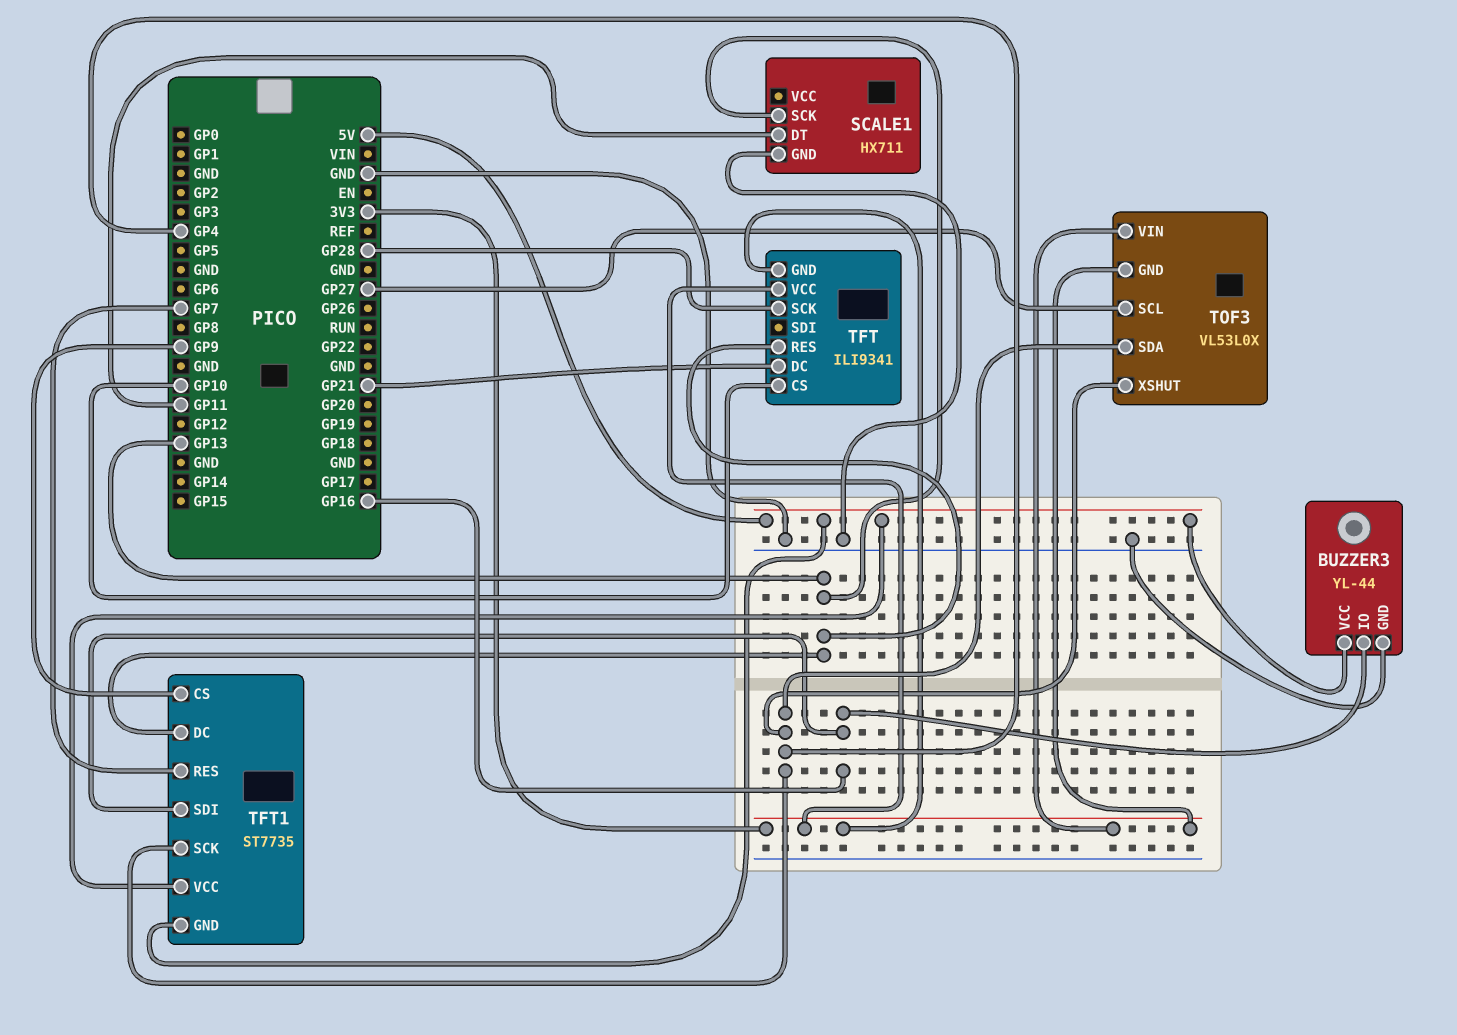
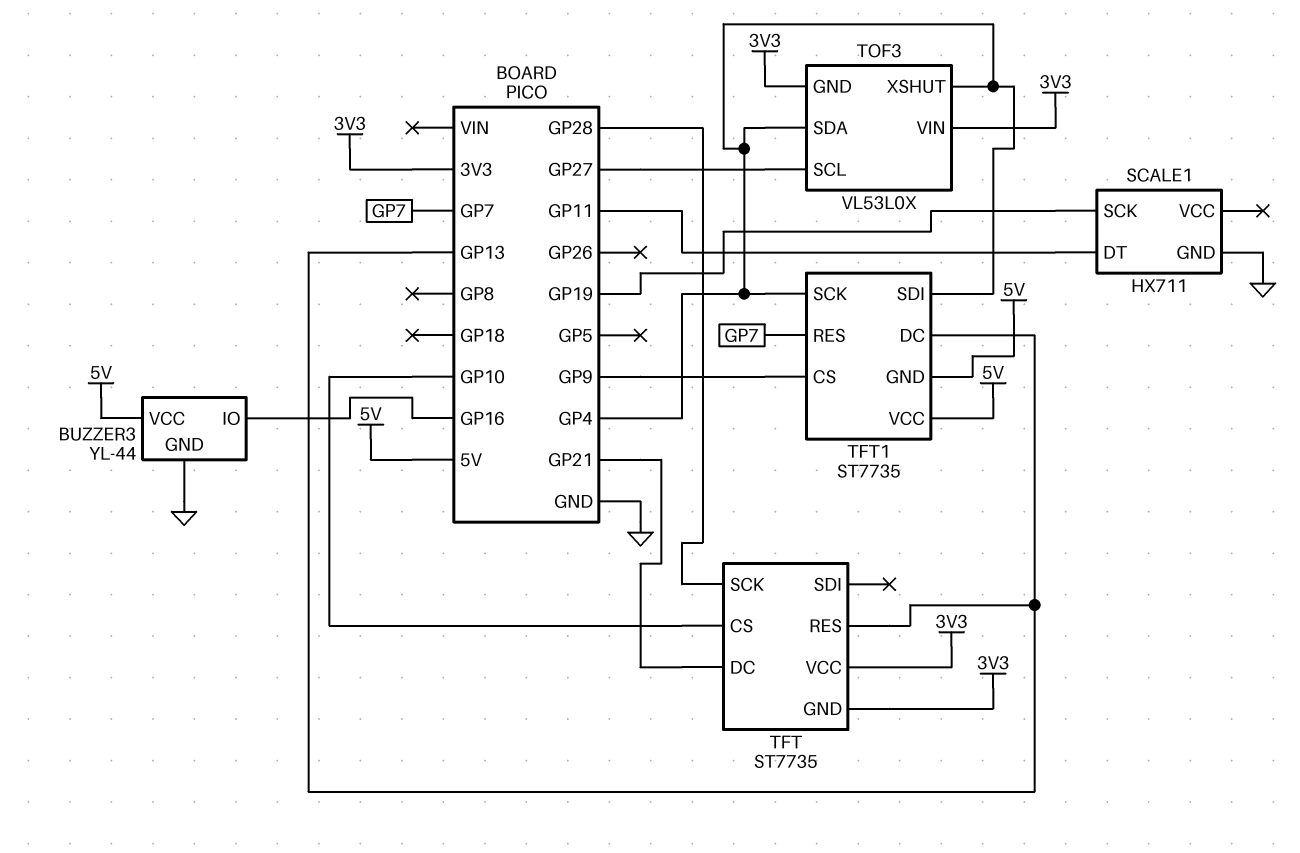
SCALE1 pin SCK: GP13 -> GP19
TFT: ILI9341 -> ST7735
TFT1 pin SDI: GP16 -> GP4

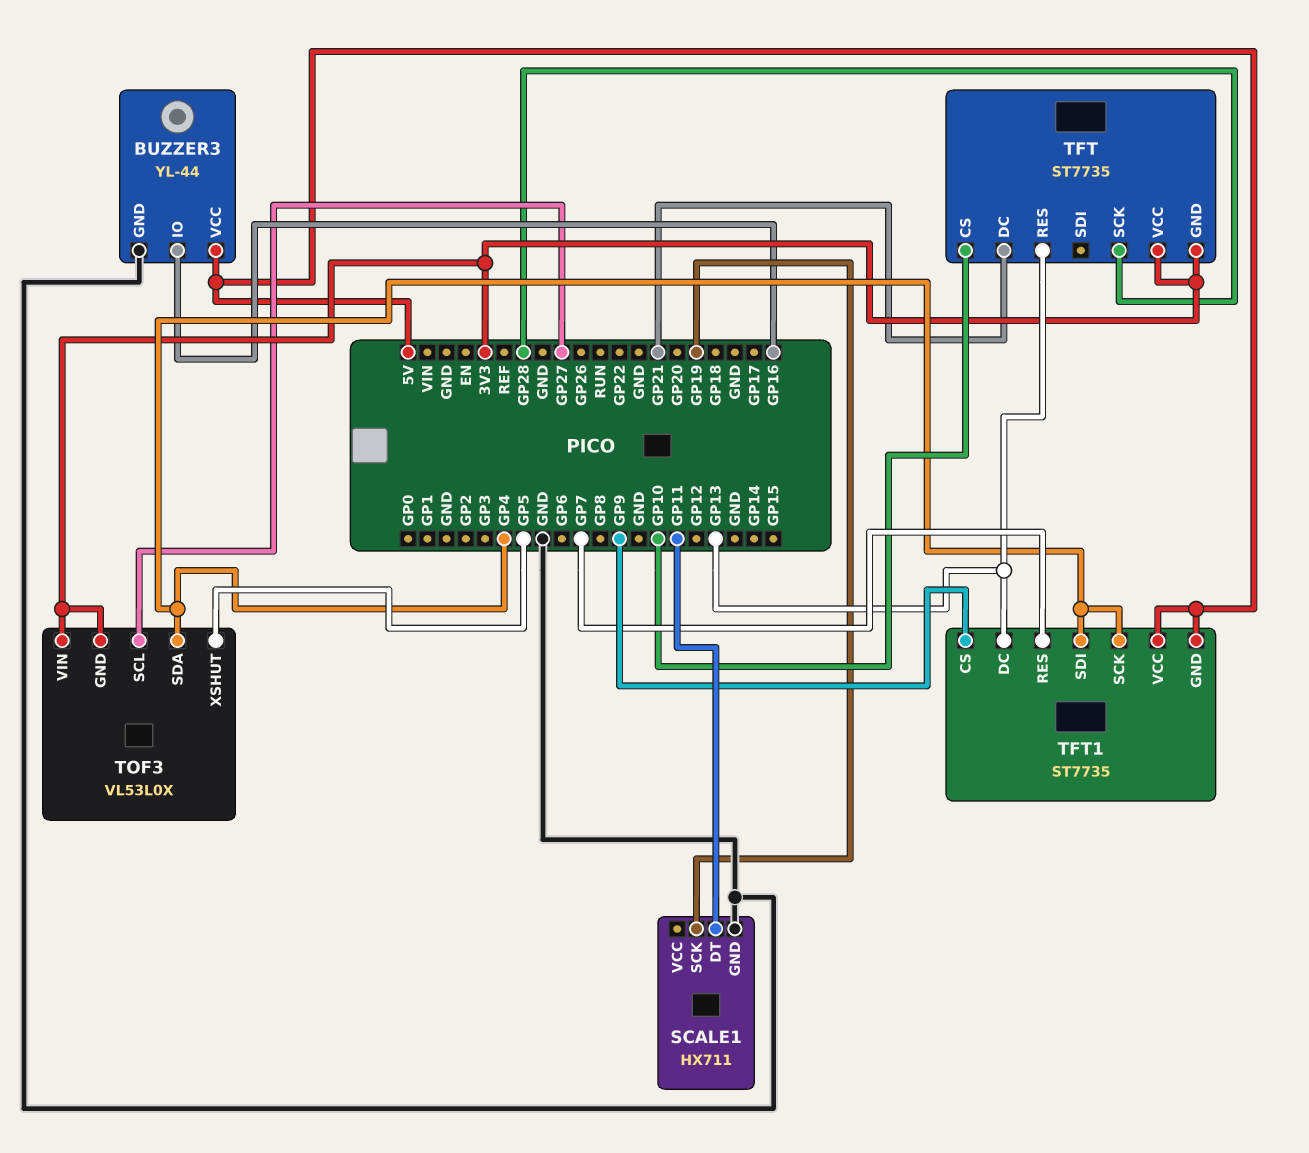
TOF3 pin XSHUT: GP4 -> GP5

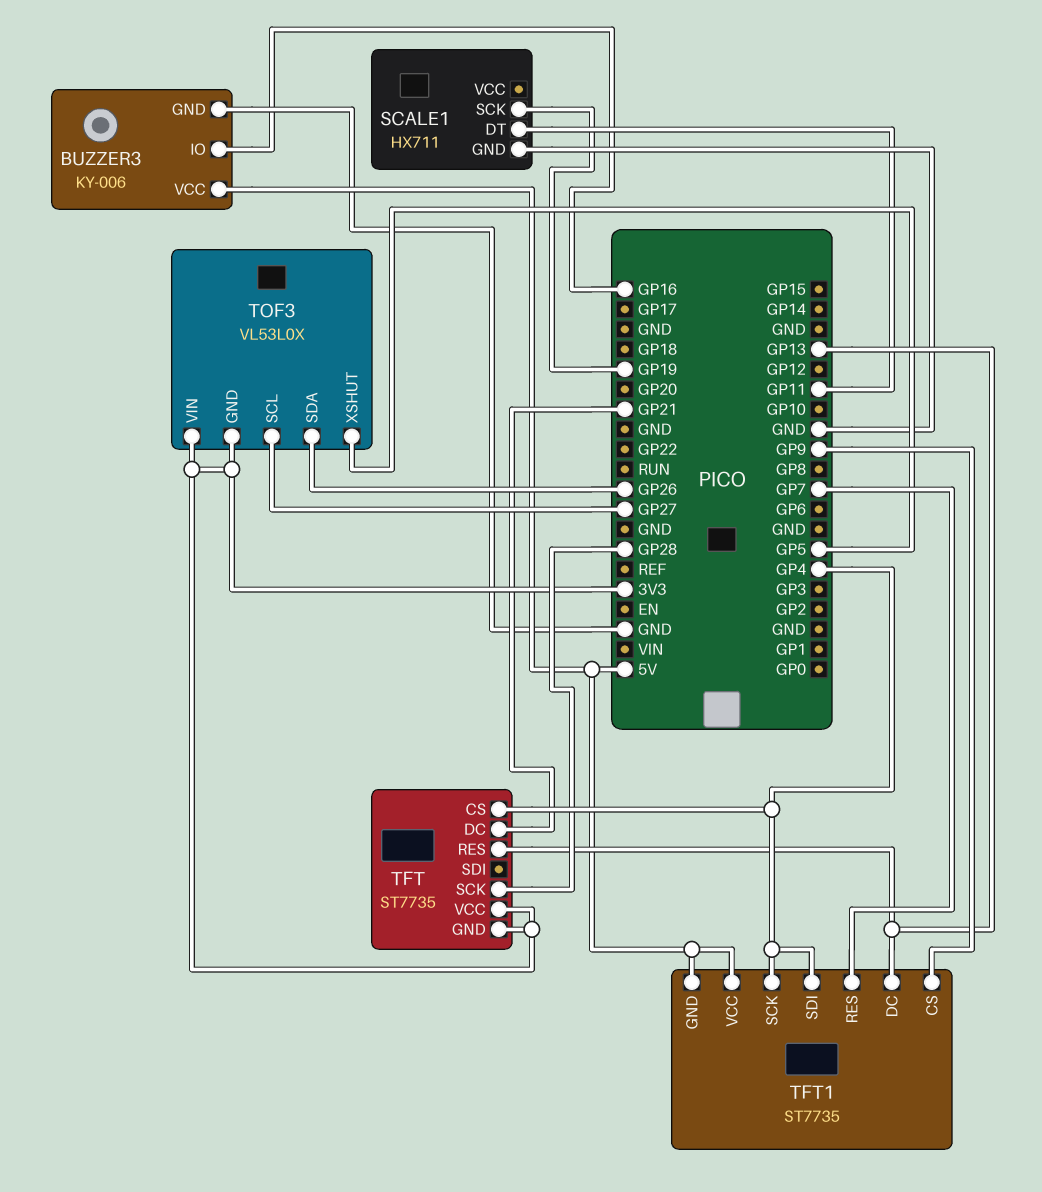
BUZZER3: YL-44 -> KY-006
TFT pin CS: GP10 -> GP4
TOF3 pin SDA: GP4 -> GP26

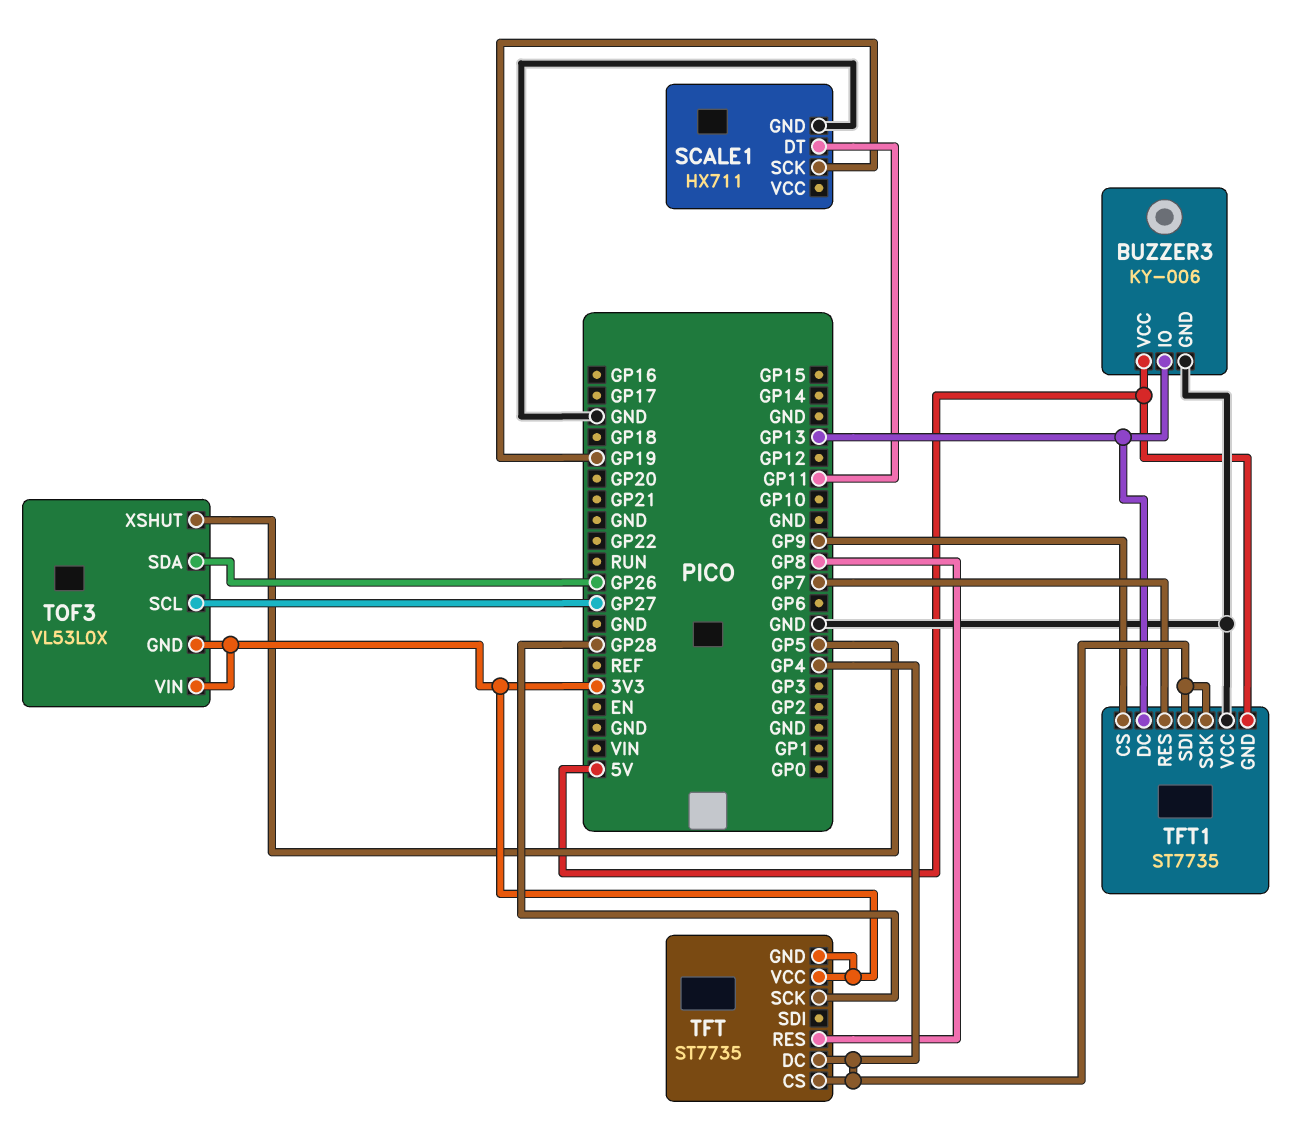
BUZZER3 pin IO: GP16 -> GP13
TFT pin DC: GP21 -> GP4
TFT pin RES: GP13 -> GP8
TFT1 pin VCC: 5V -> GND

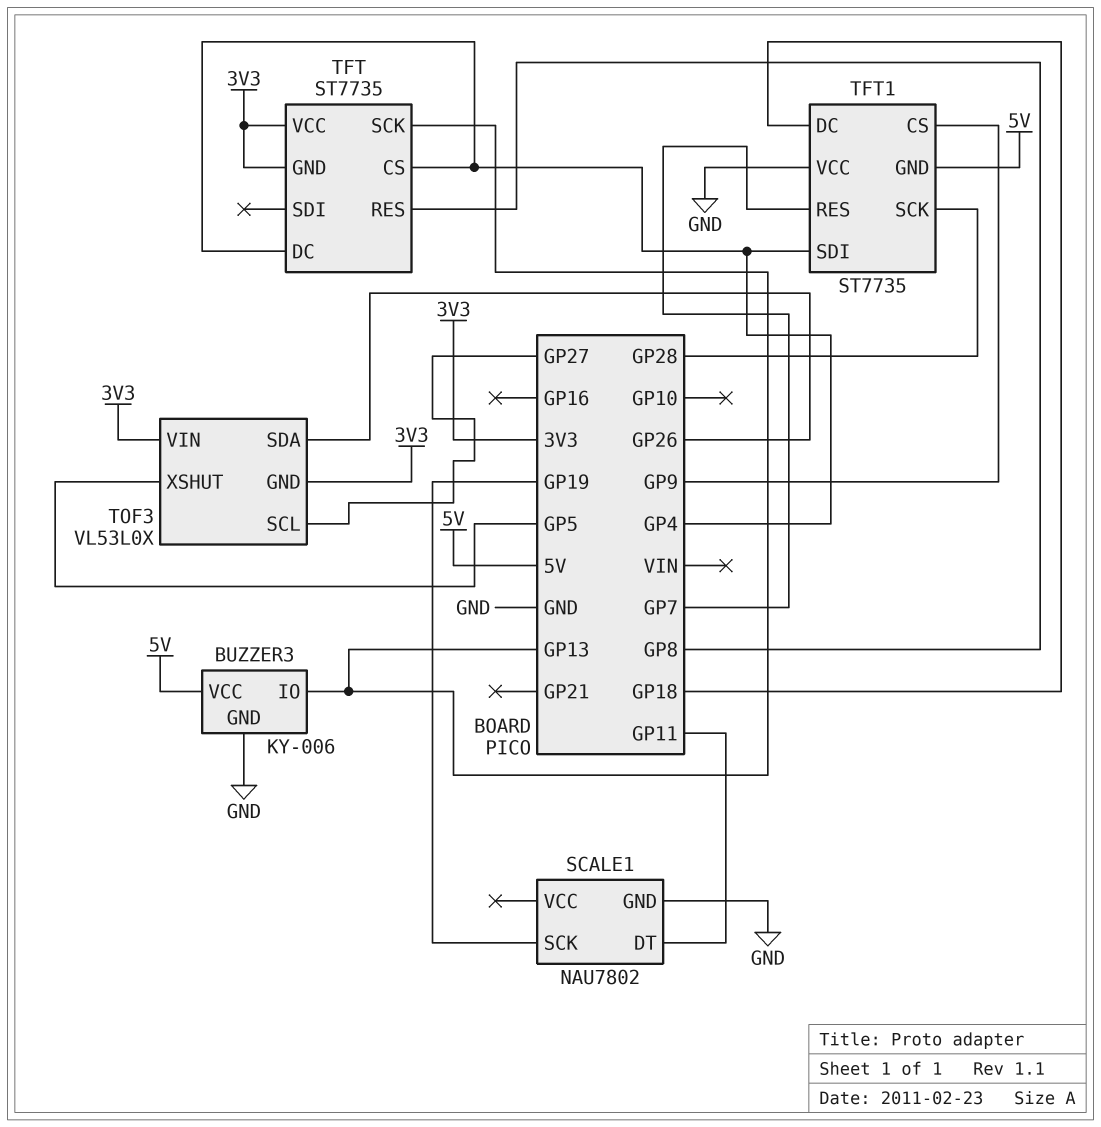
SCALE1: HX711 -> NAU7802
TFT pin SCK: GP28 -> GP13
TFT1 pin DC: GP13 -> GP18
TFT1 pin SCK: GP4 -> GP28

